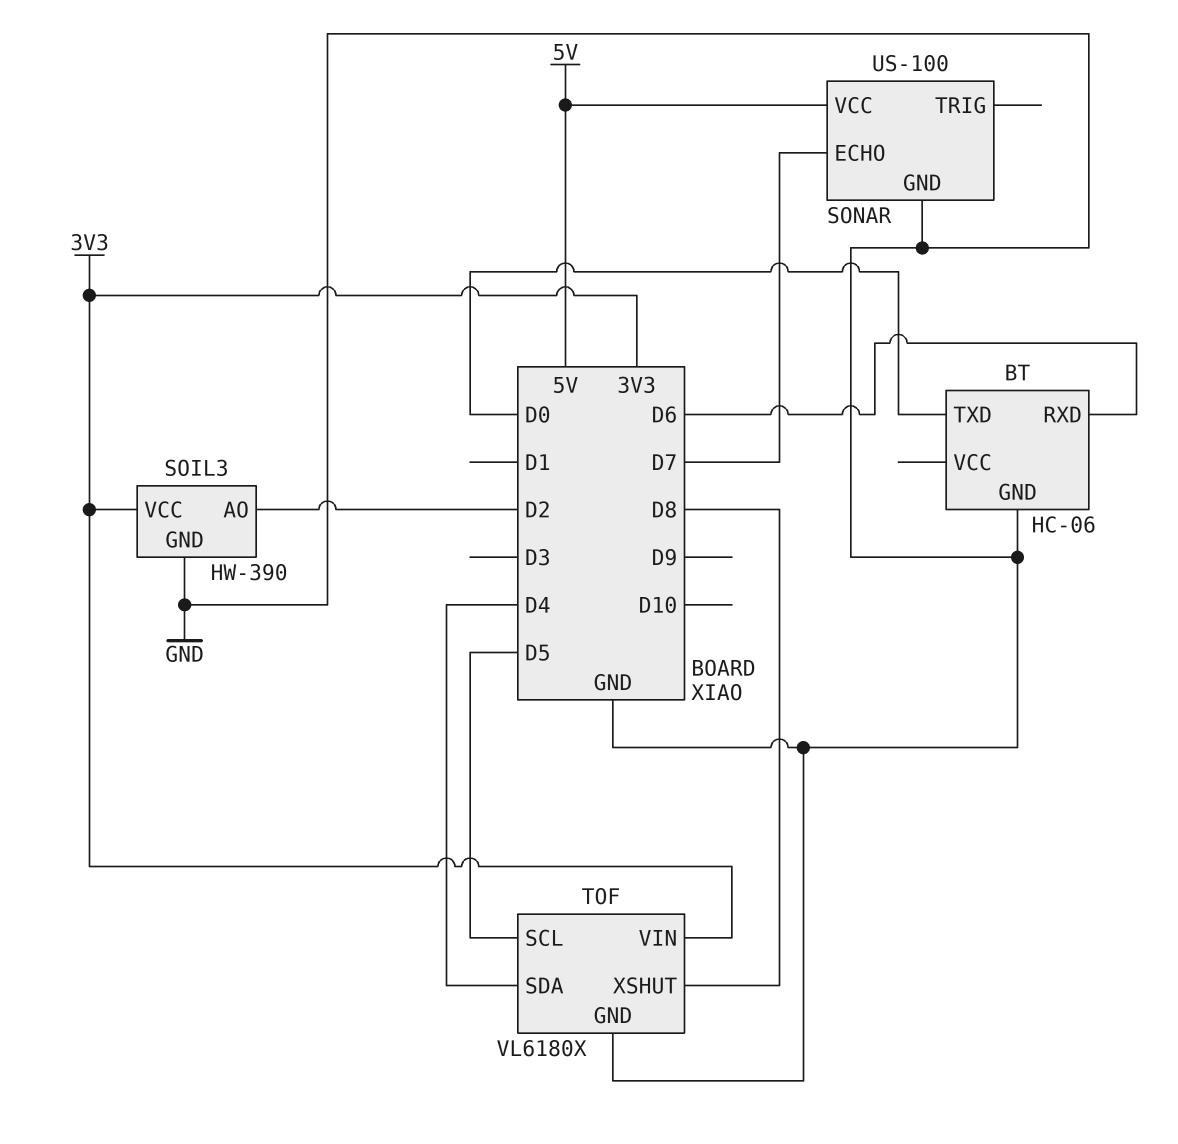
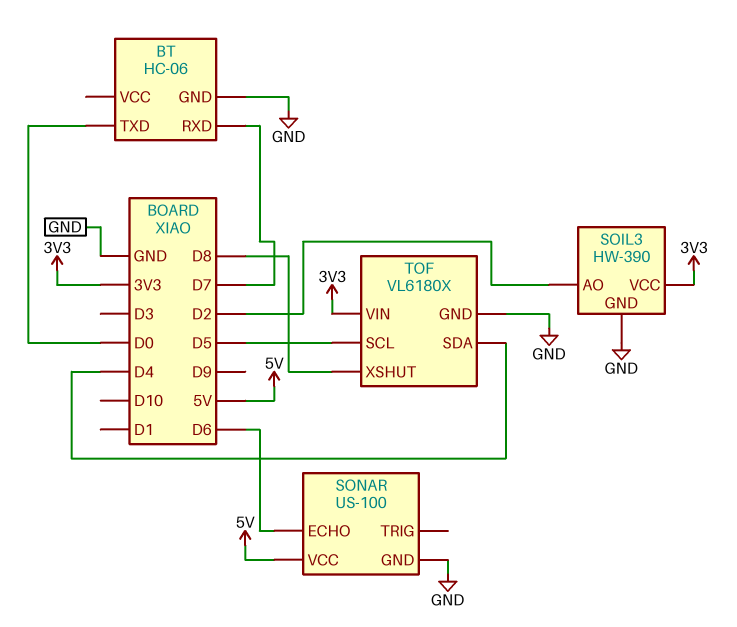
BT pin RXD: D6 -> D7
SONAR pin ECHO: D7 -> D6

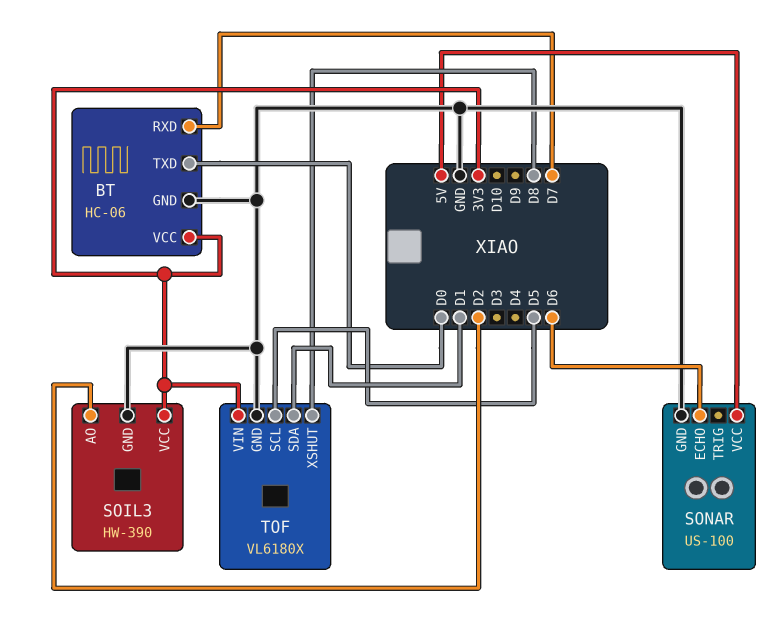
BT pin VCC: none -> 3V3
TOF pin SDA: D4 -> D1

